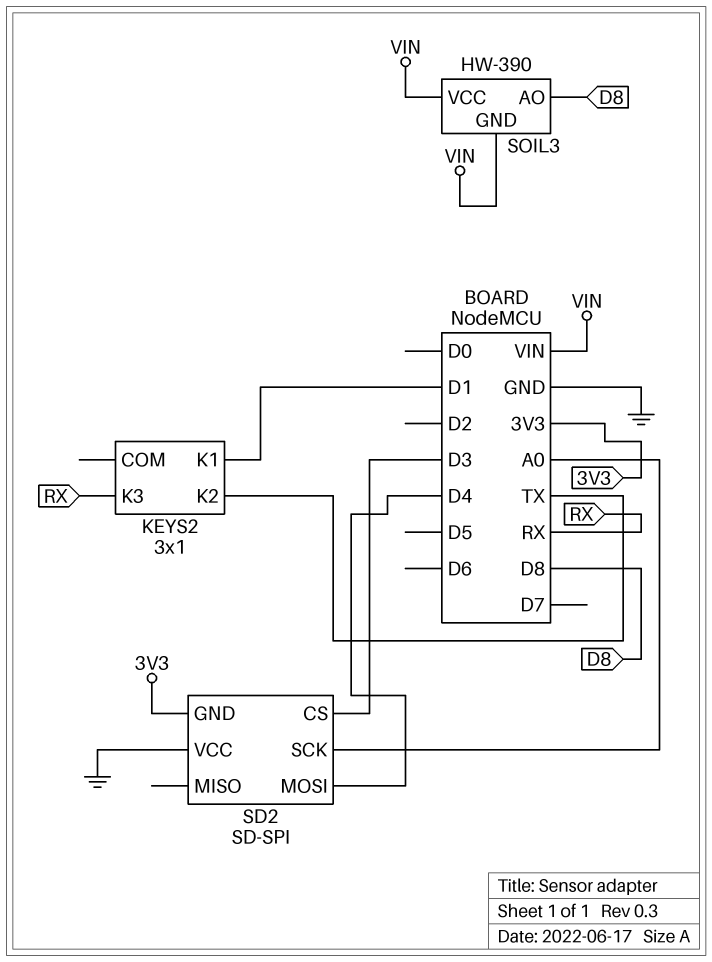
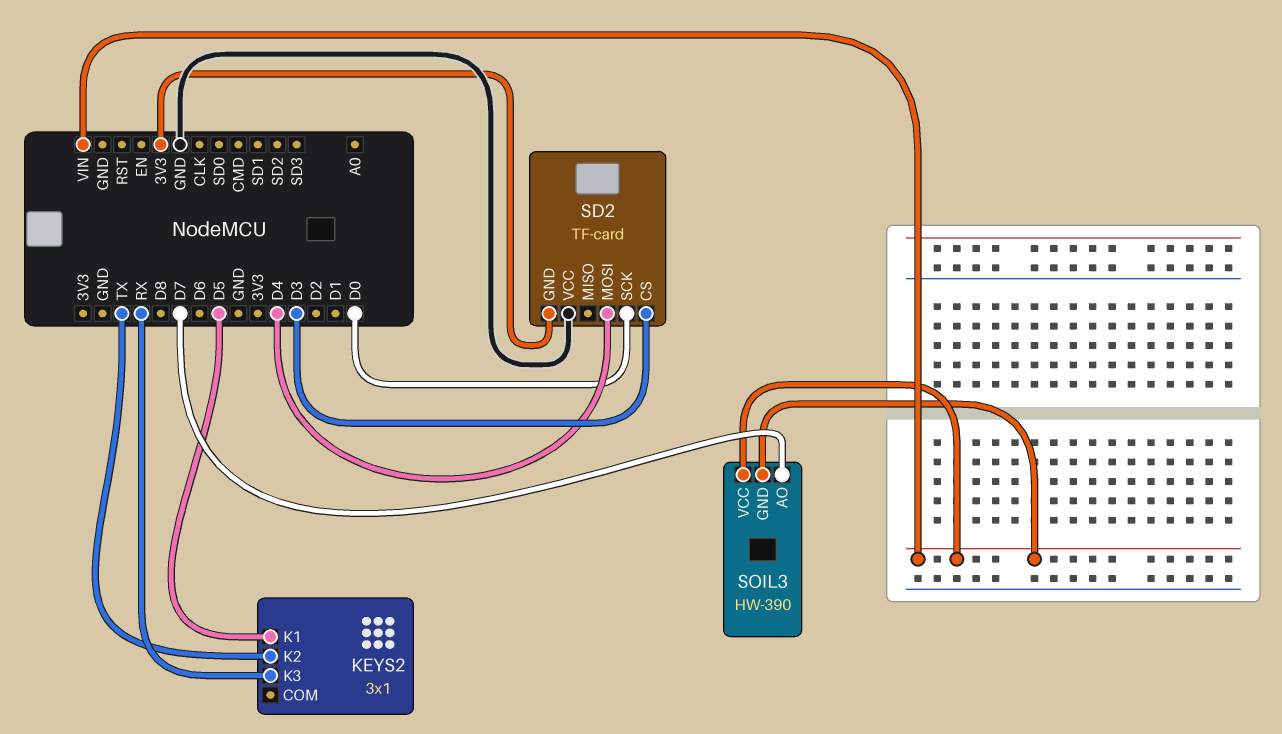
KEYS2 pin K1: D1 -> D5
SD2: SD-SPI -> TF-card
SD2 pin SCK: A0 -> D0
SOIL3 pin AO: D8 -> D7

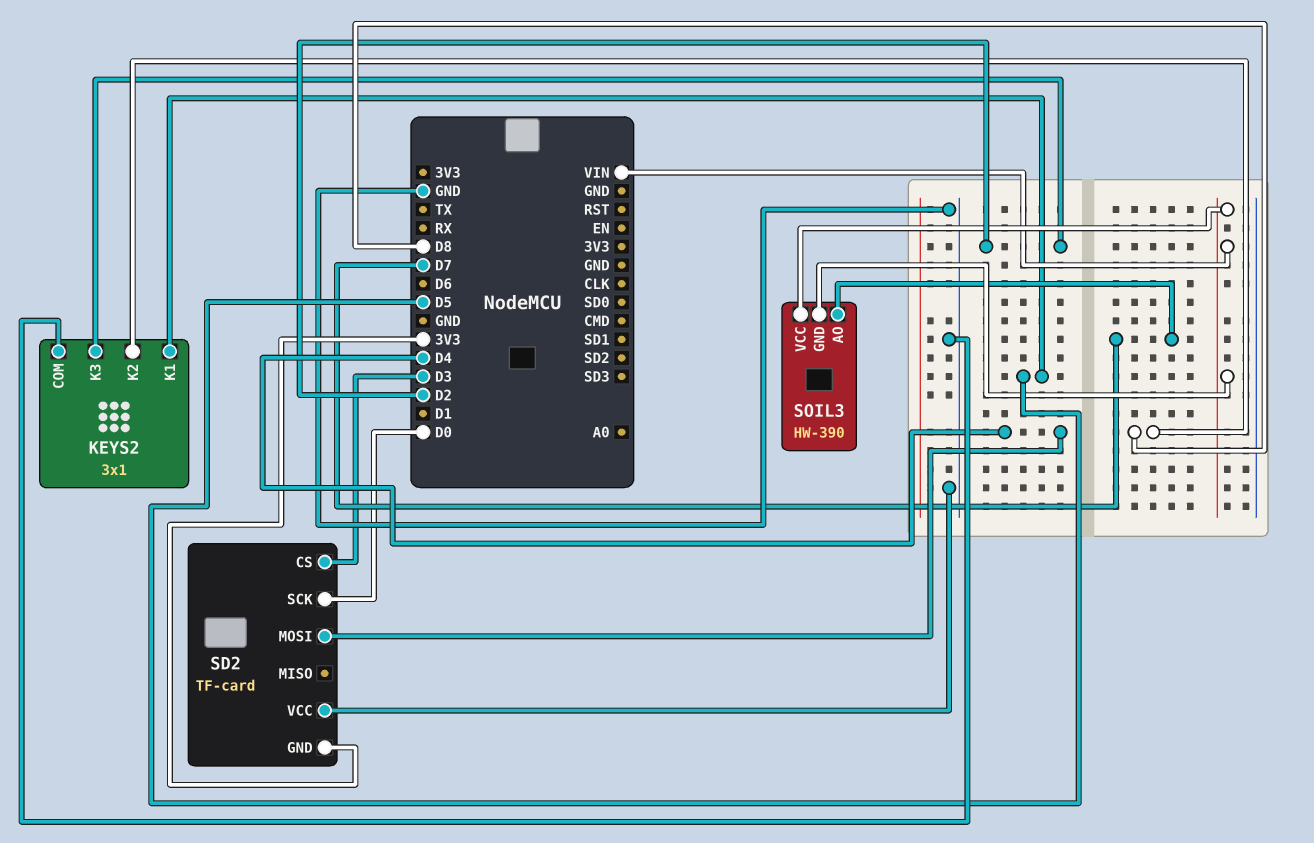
KEYS2 pin COM: none -> GND
KEYS2 pin K2: TX -> D8
KEYS2 pin K3: RX -> D2

